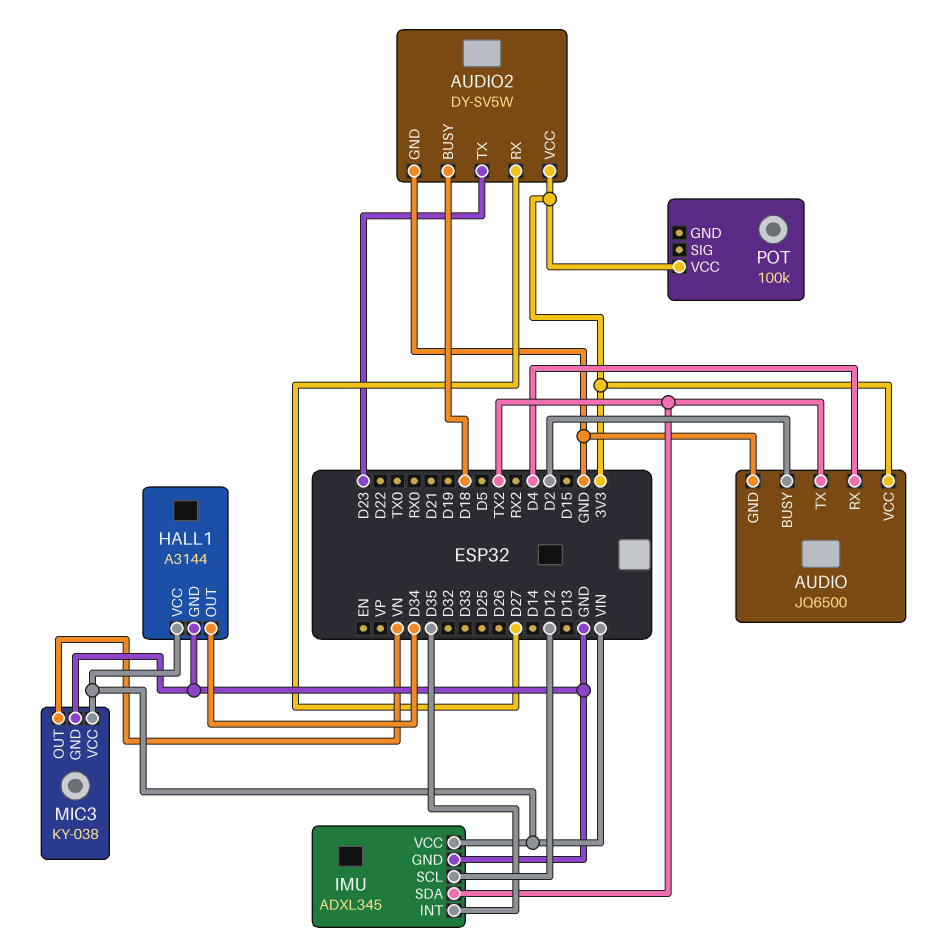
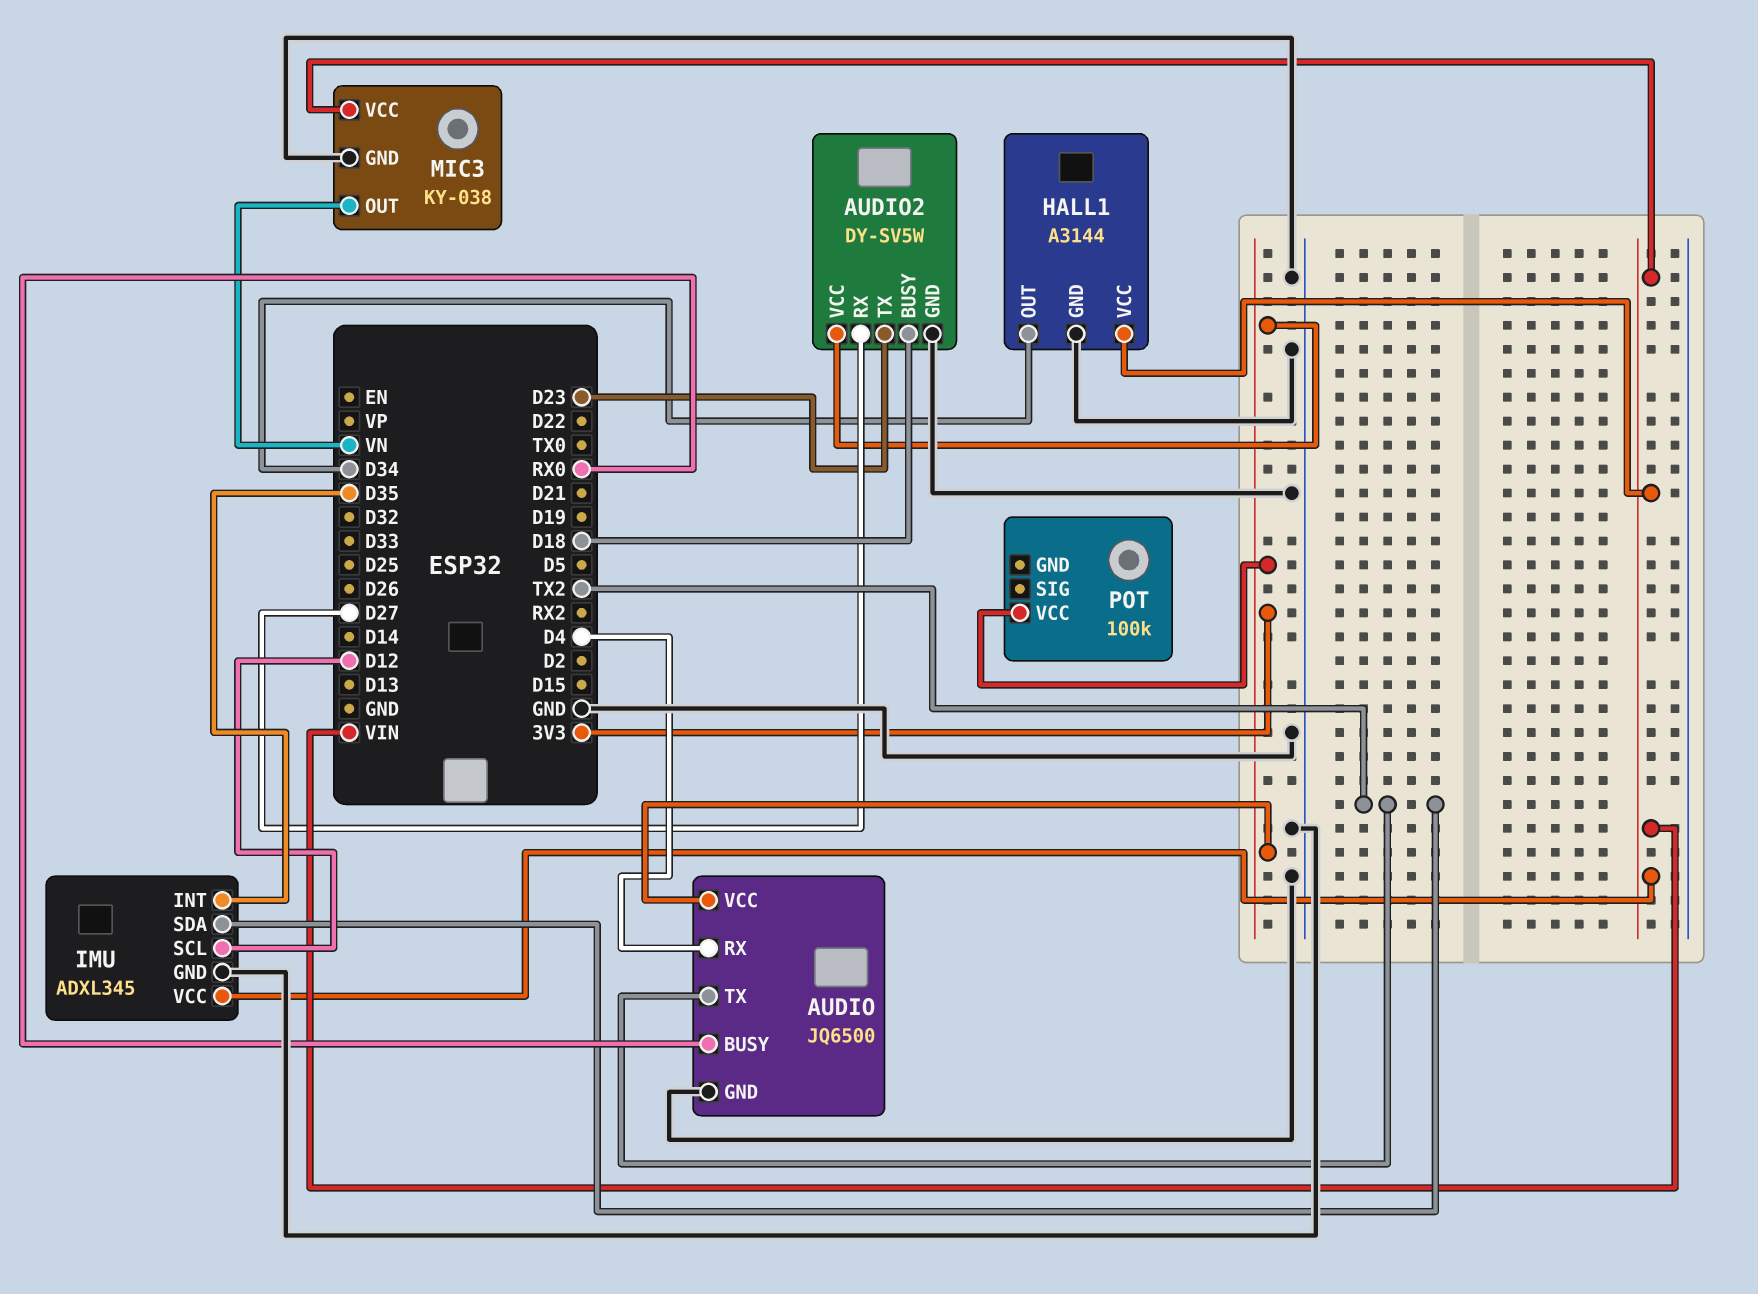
AUDIO pin BUSY: D2 -> RX0

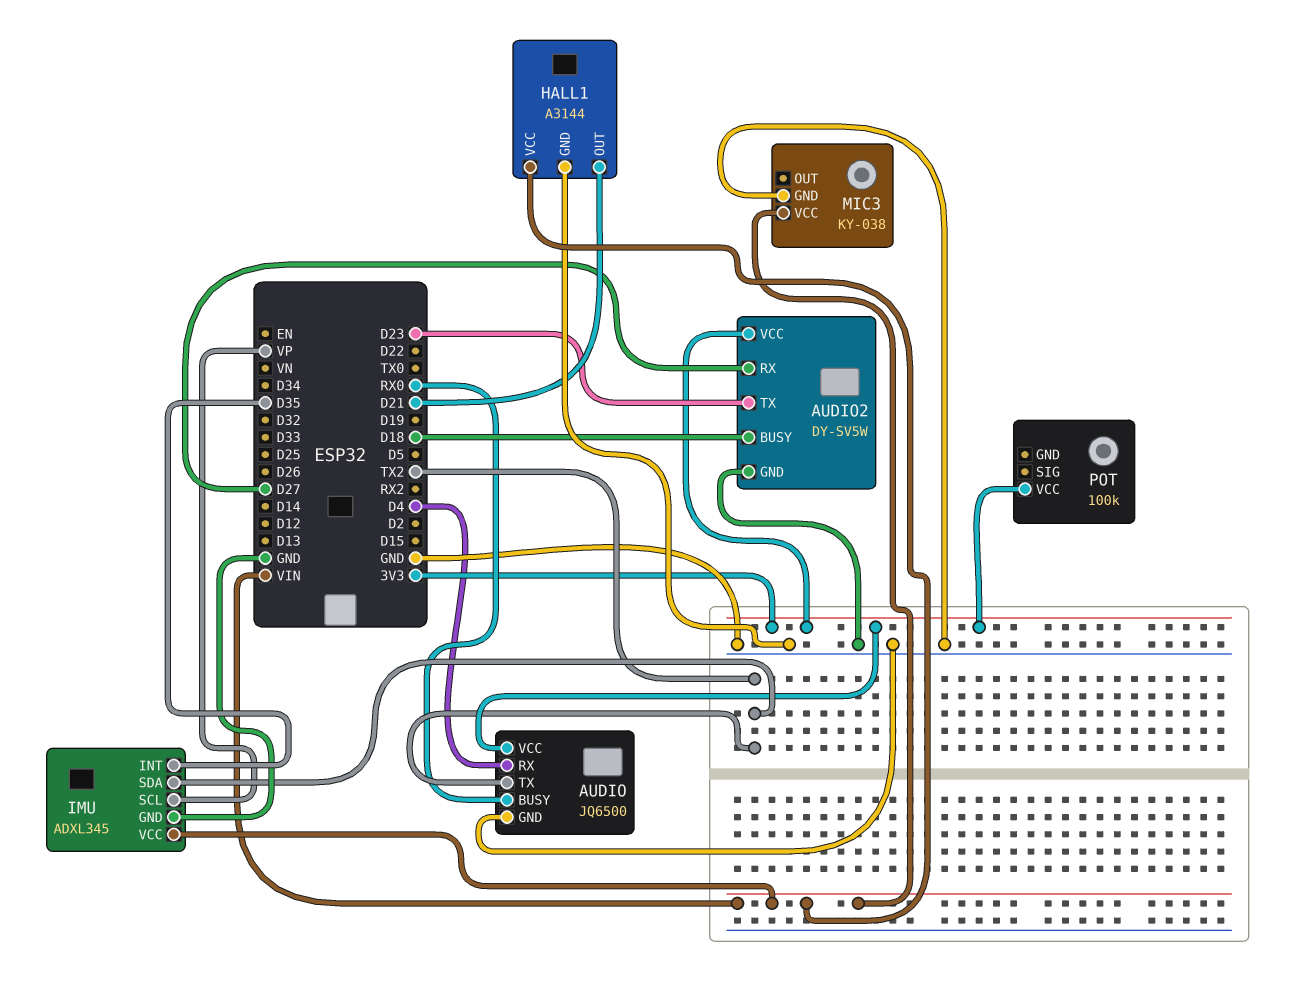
HALL1 pin OUT: D34 -> D21
IMU pin SCL: D12 -> VP
MIC3 pin OUT: VN -> none

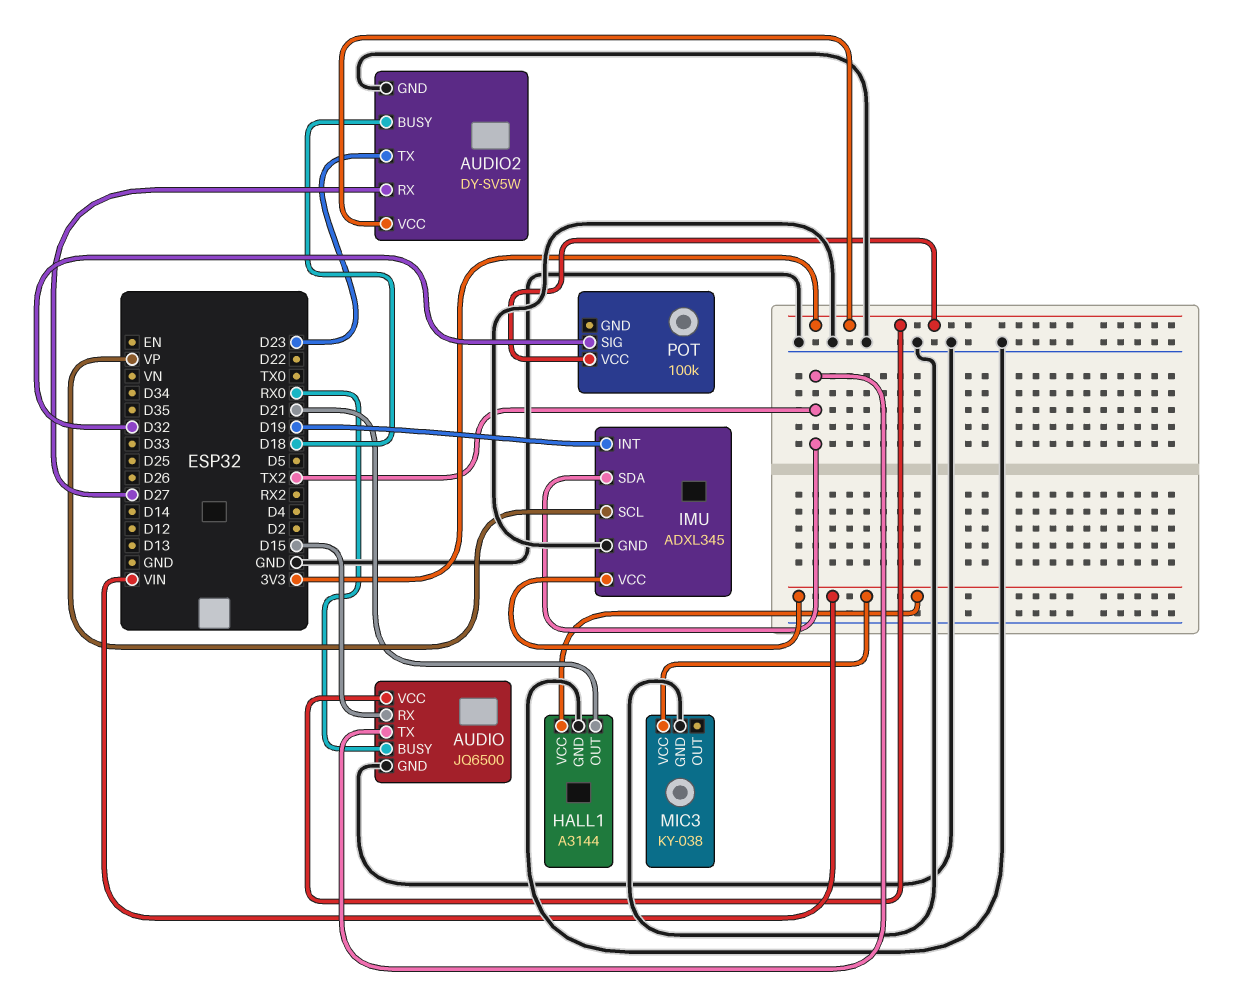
AUDIO pin RX: D4 -> D15
IMU pin INT: D35 -> D19
POT pin SIG: none -> D32

